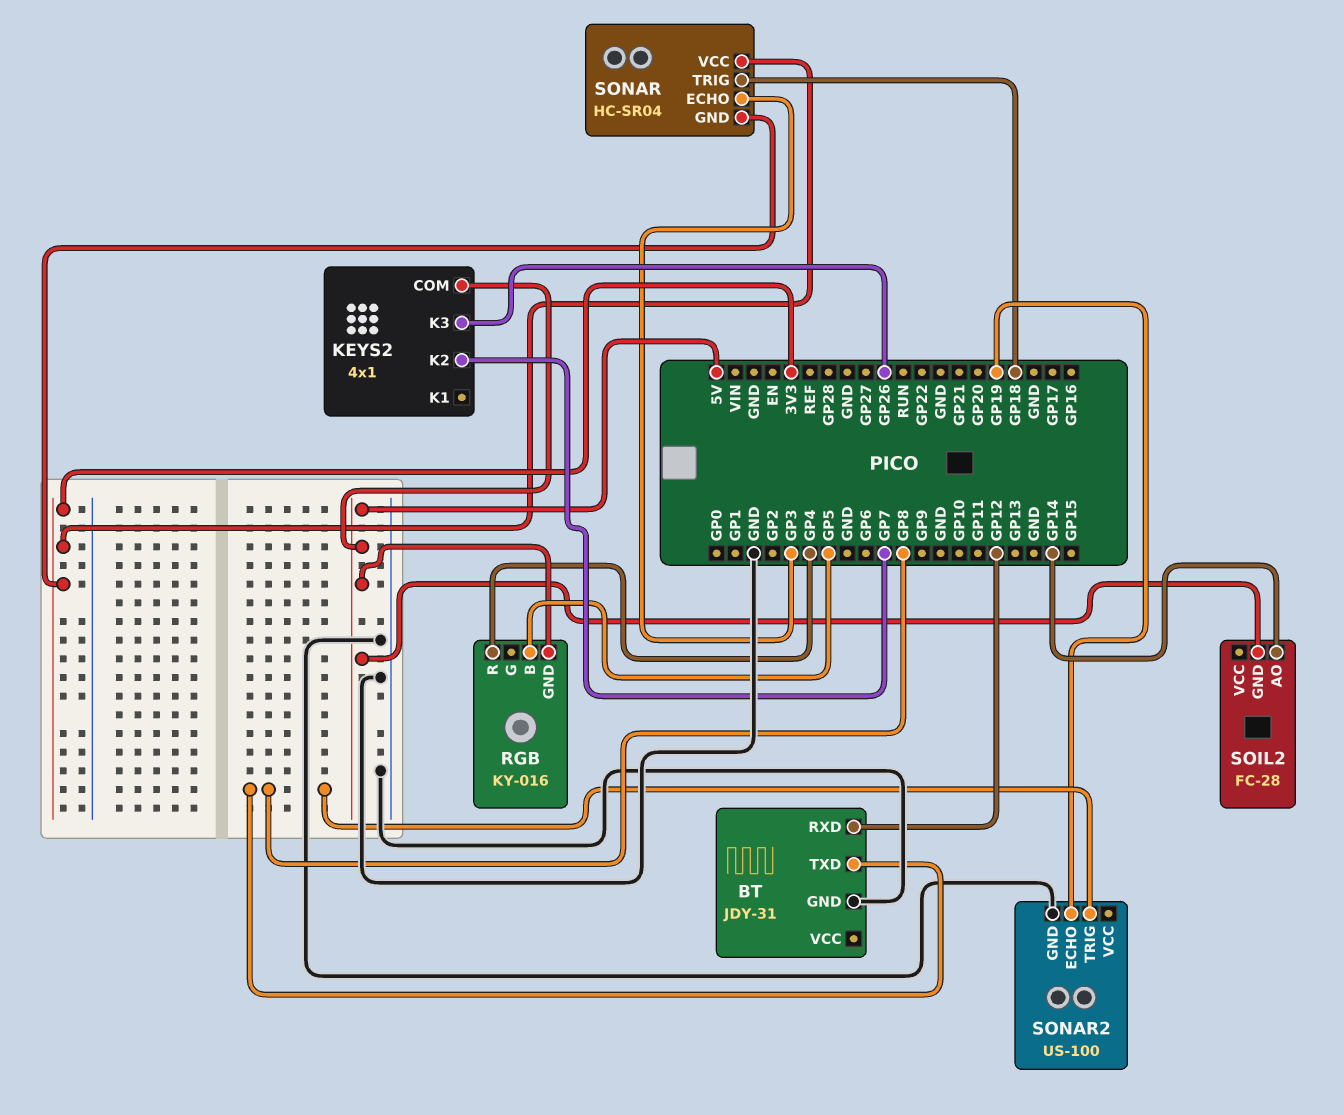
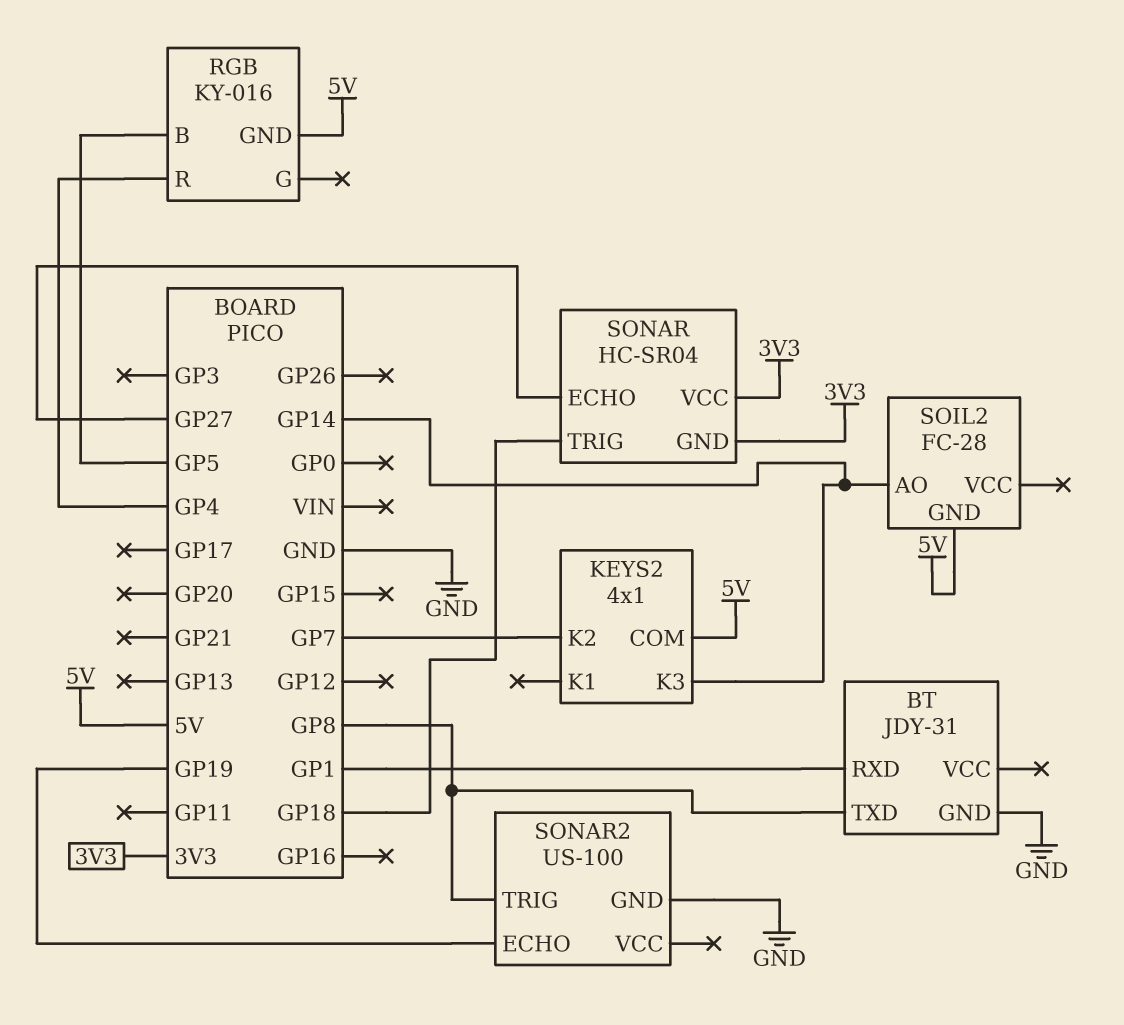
BT pin RXD: GP12 -> GP1
KEYS2 pin K3: GP26 -> GP14
SONAR pin ECHO: GP3 -> GP27

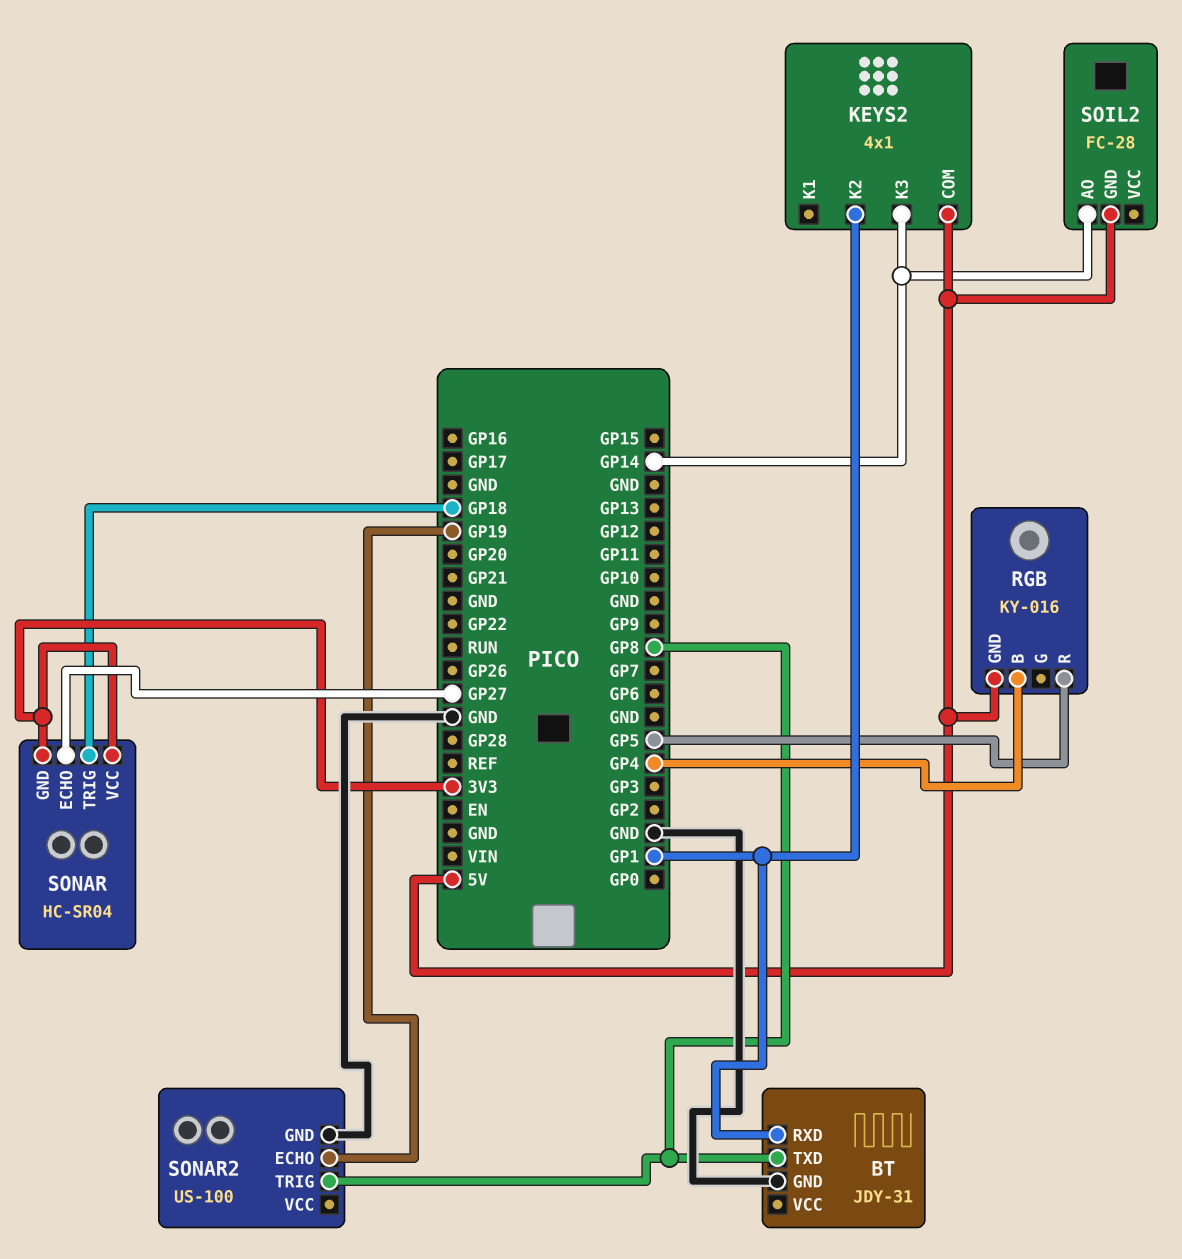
KEYS2 pin K2: GP7 -> GP1
RGB pin B: GP5 -> GP4
RGB pin R: GP4 -> GP5

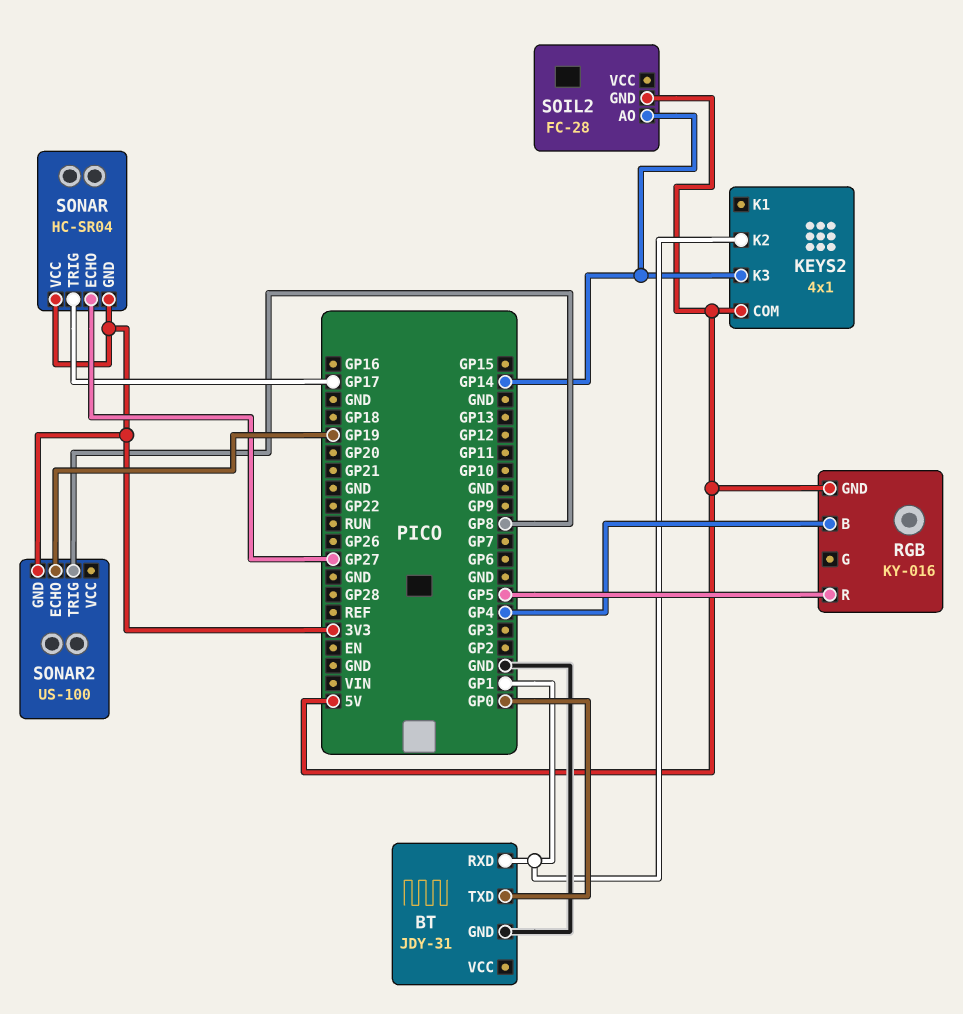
BT pin TXD: GP8 -> GP0
SONAR pin TRIG: GP18 -> GP17
SONAR2 pin GND: GND -> 3V3

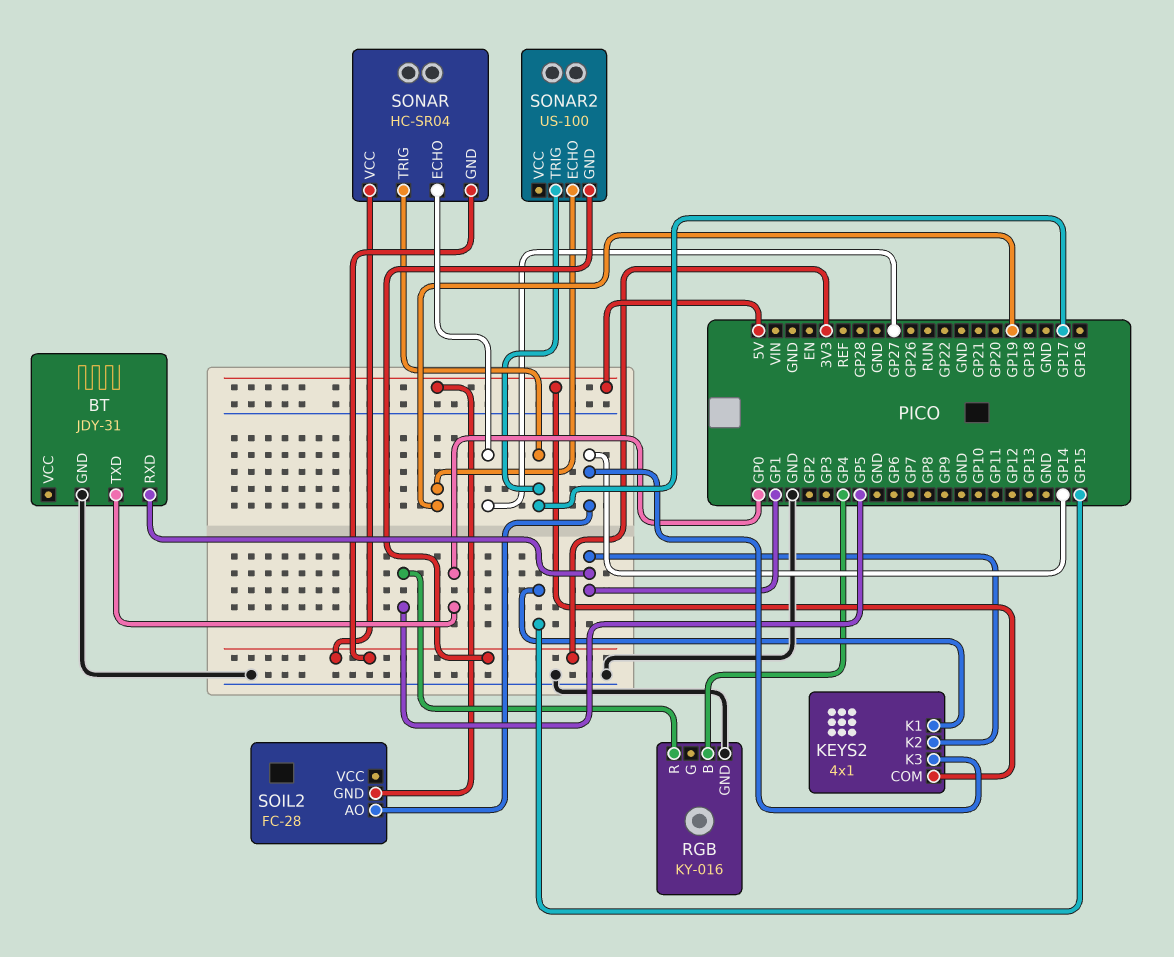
KEYS2 pin K1: none -> GP15
RGB pin GND: 5V -> GND
SONAR2 pin TRIG: GP8 -> GP17

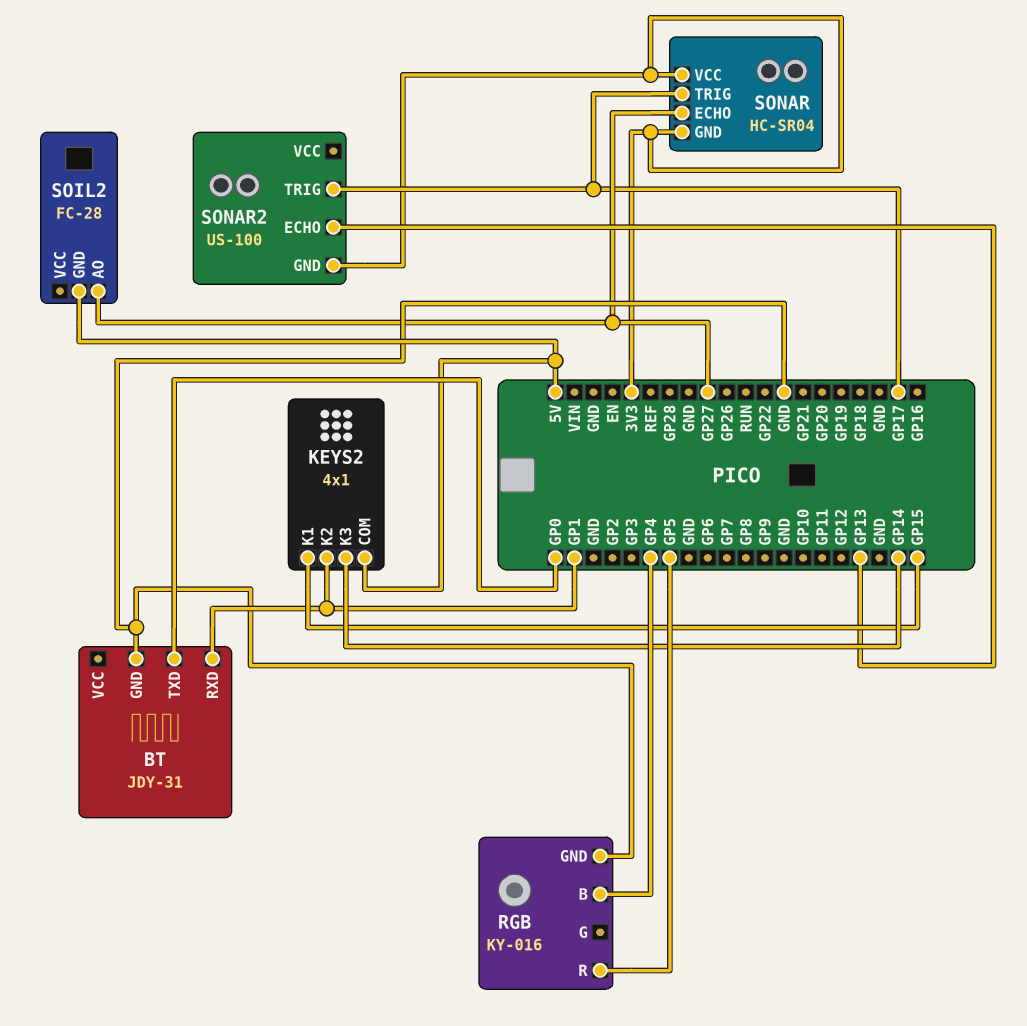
SOIL2 pin AO: GP14 -> GP27
SONAR2 pin ECHO: GP19 -> GP13

